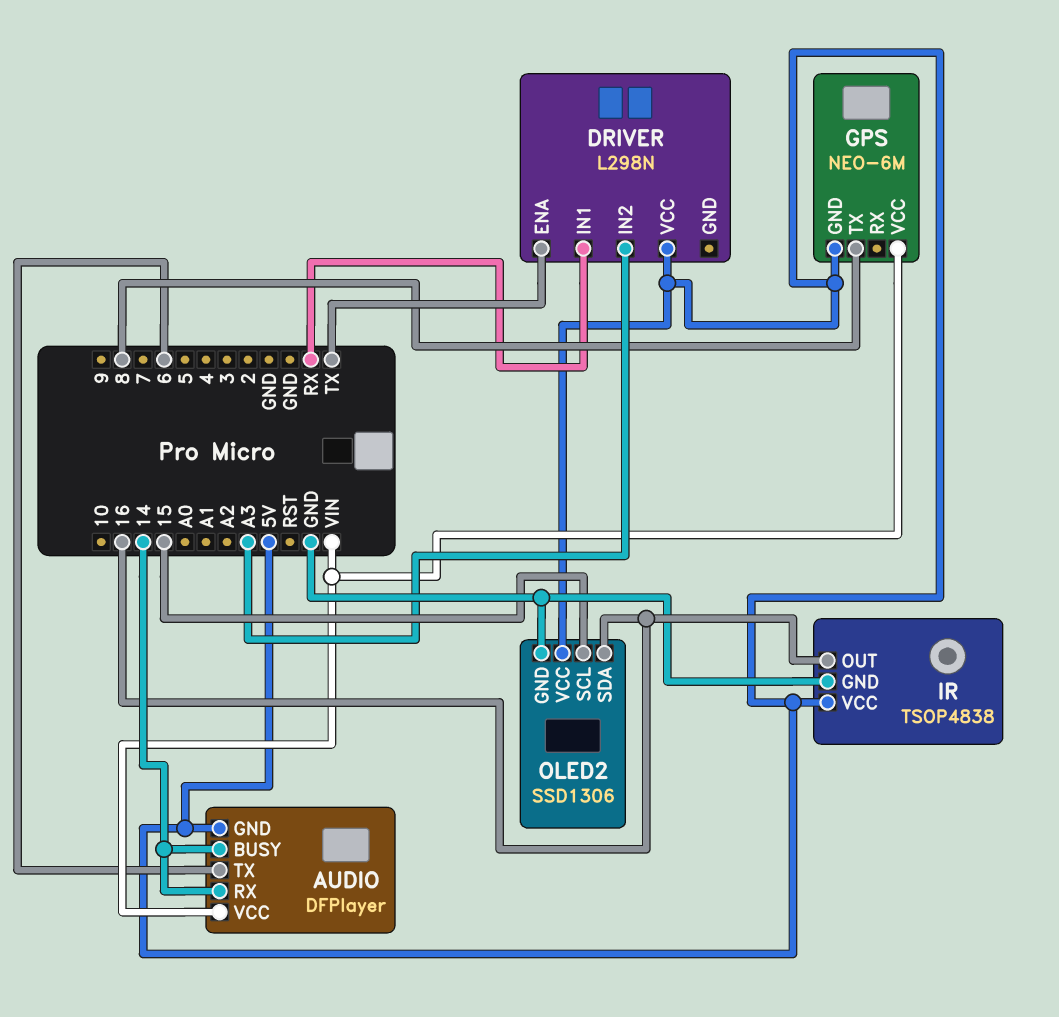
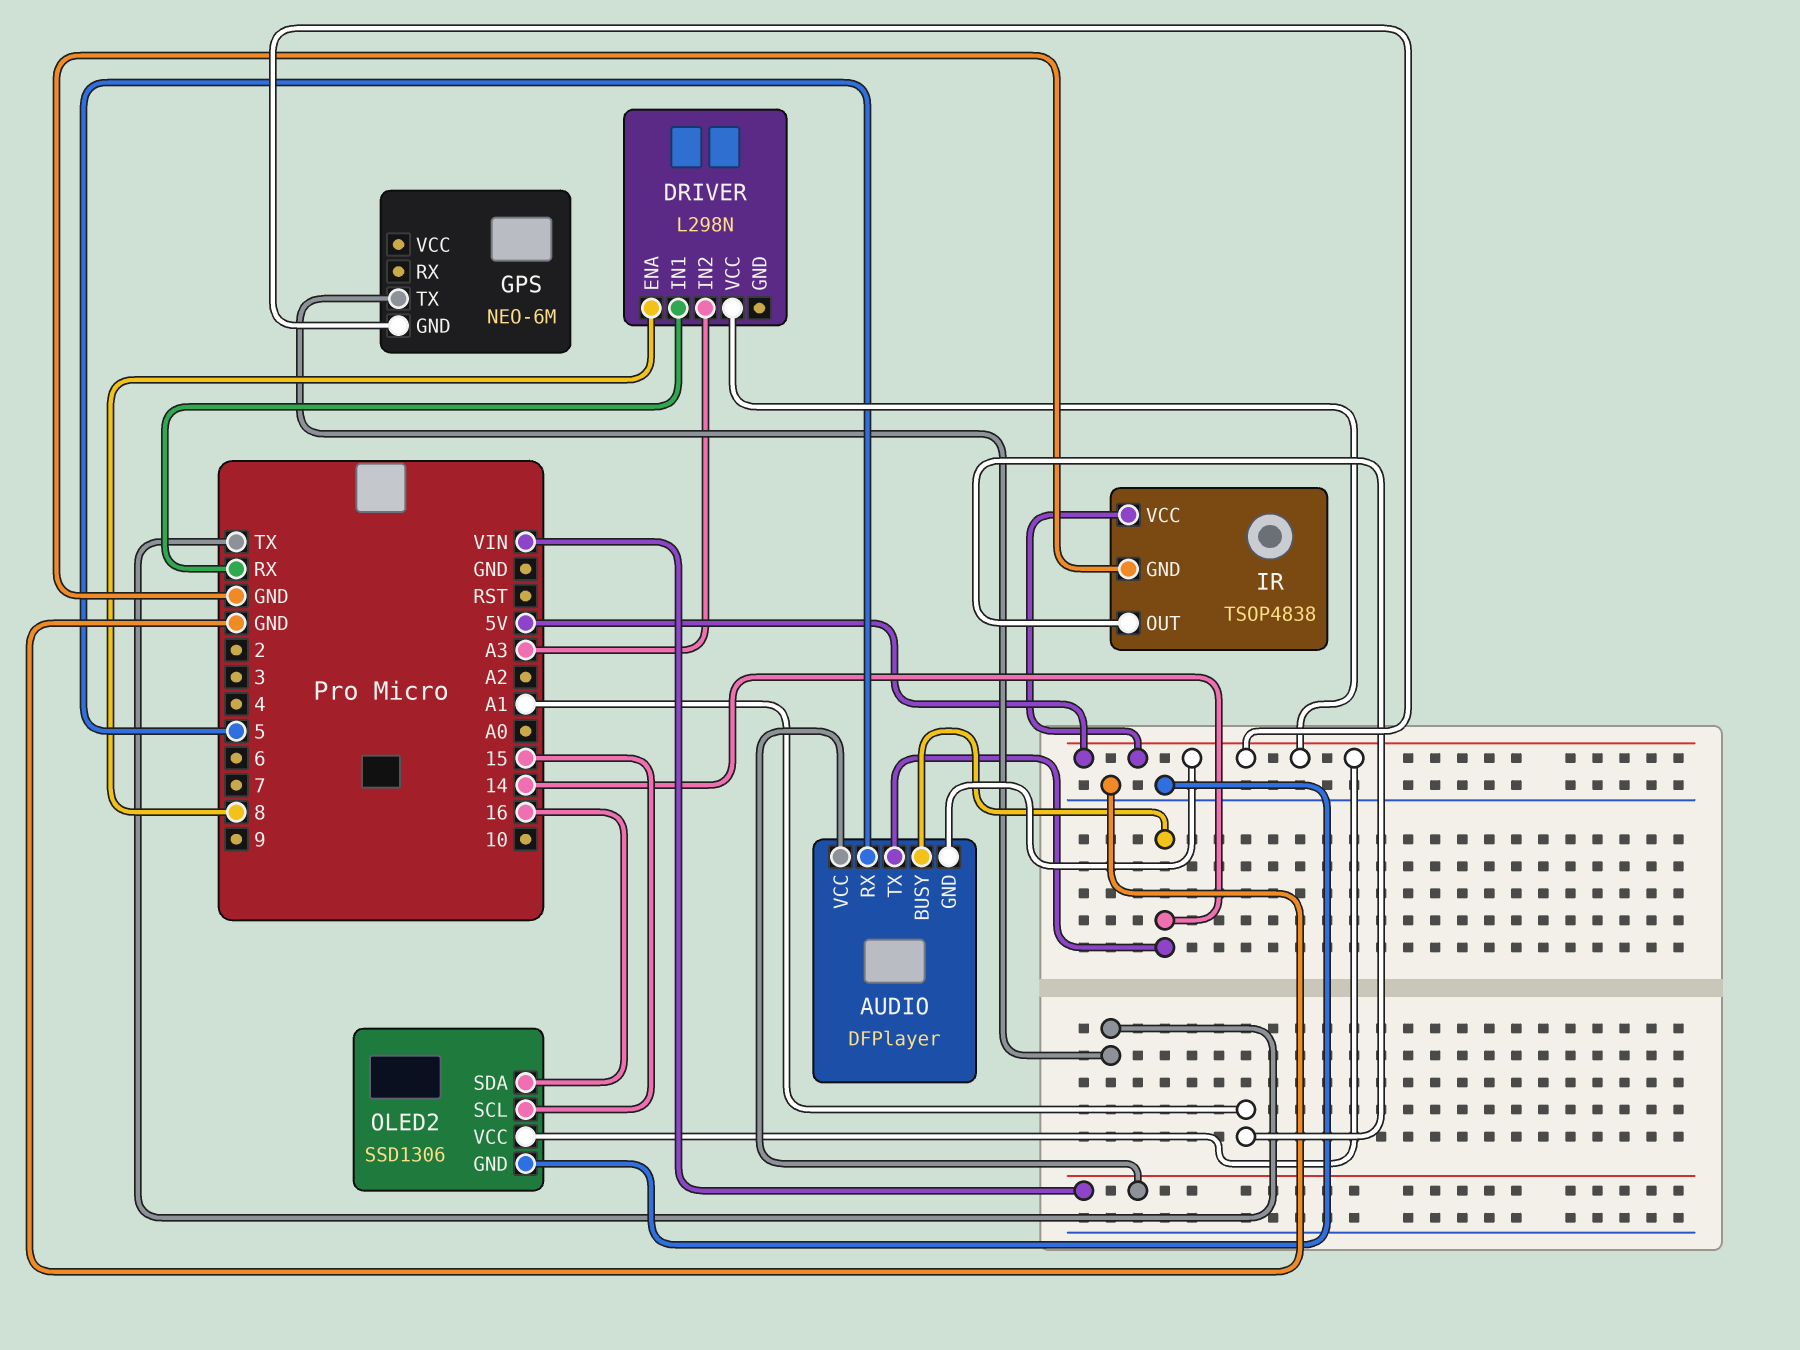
AUDIO pin RX: 14 -> 5
AUDIO pin TX: 6 -> 14
DRIVER pin ENA: TX -> 8
GPS pin TX: 8 -> TX
GPS pin VCC: VIN -> none
IR pin OUT: 16 -> A1

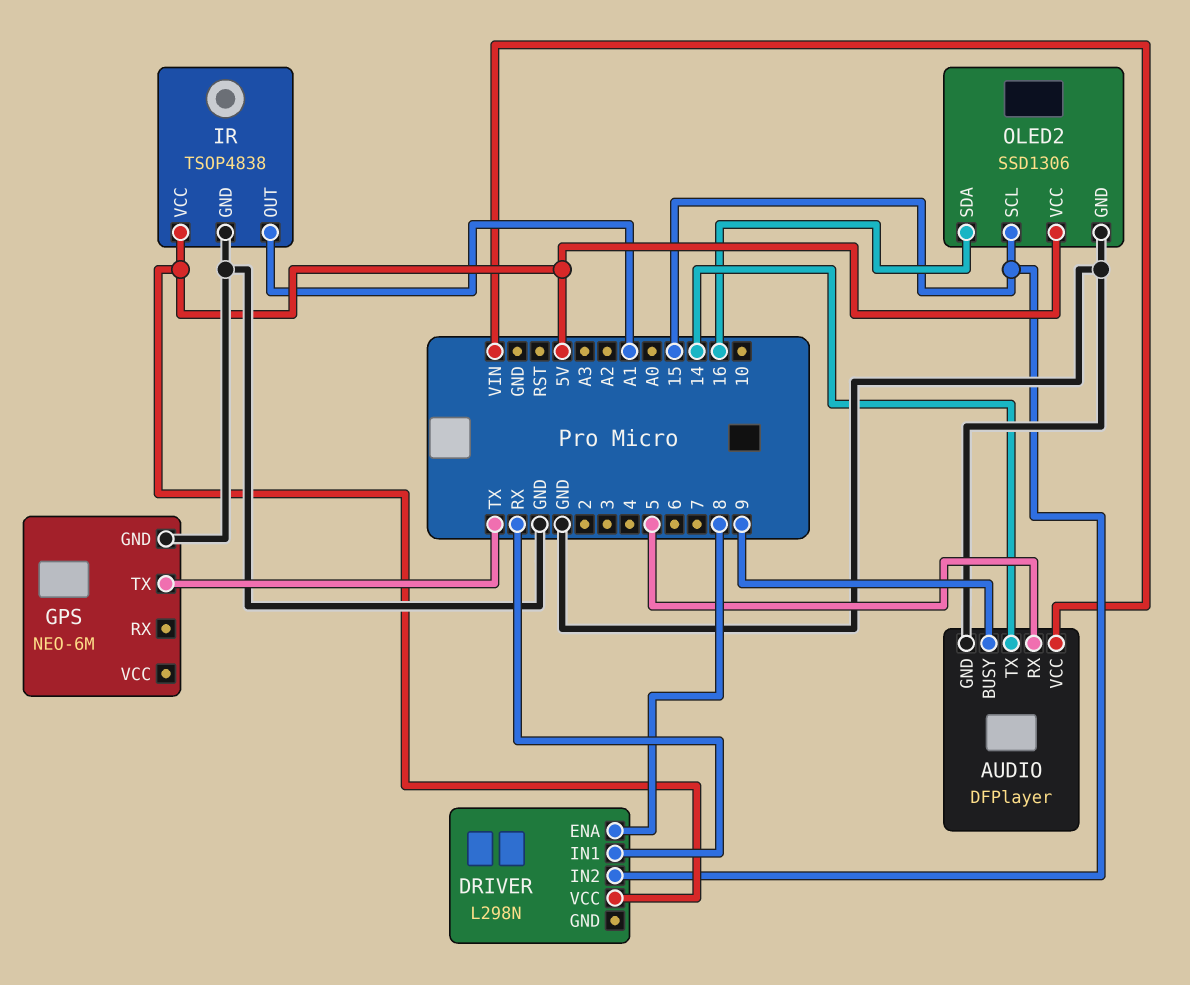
AUDIO pin BUSY: 14 -> 9
AUDIO pin GND: 5V -> GND
DRIVER pin IN2: A3 -> 15
GPS pin GND: 5V -> GND

